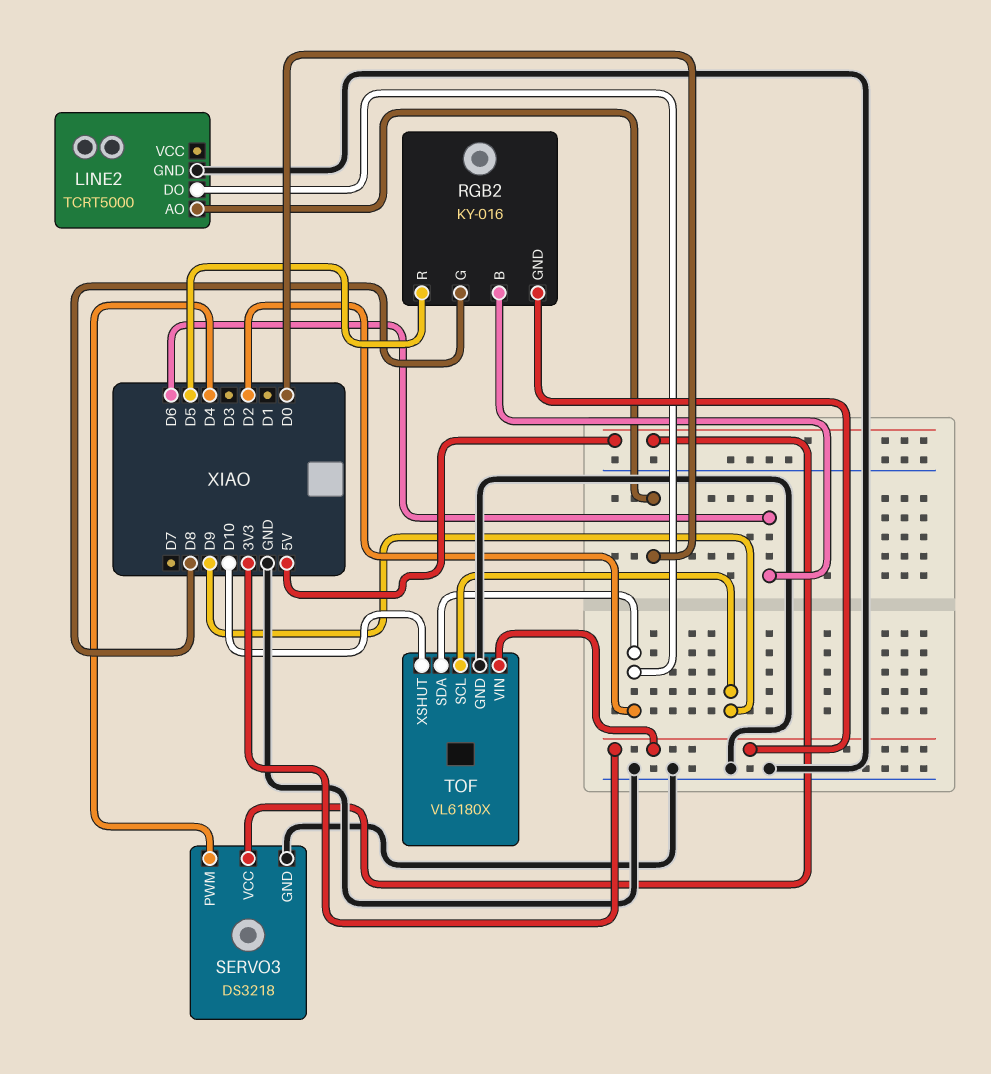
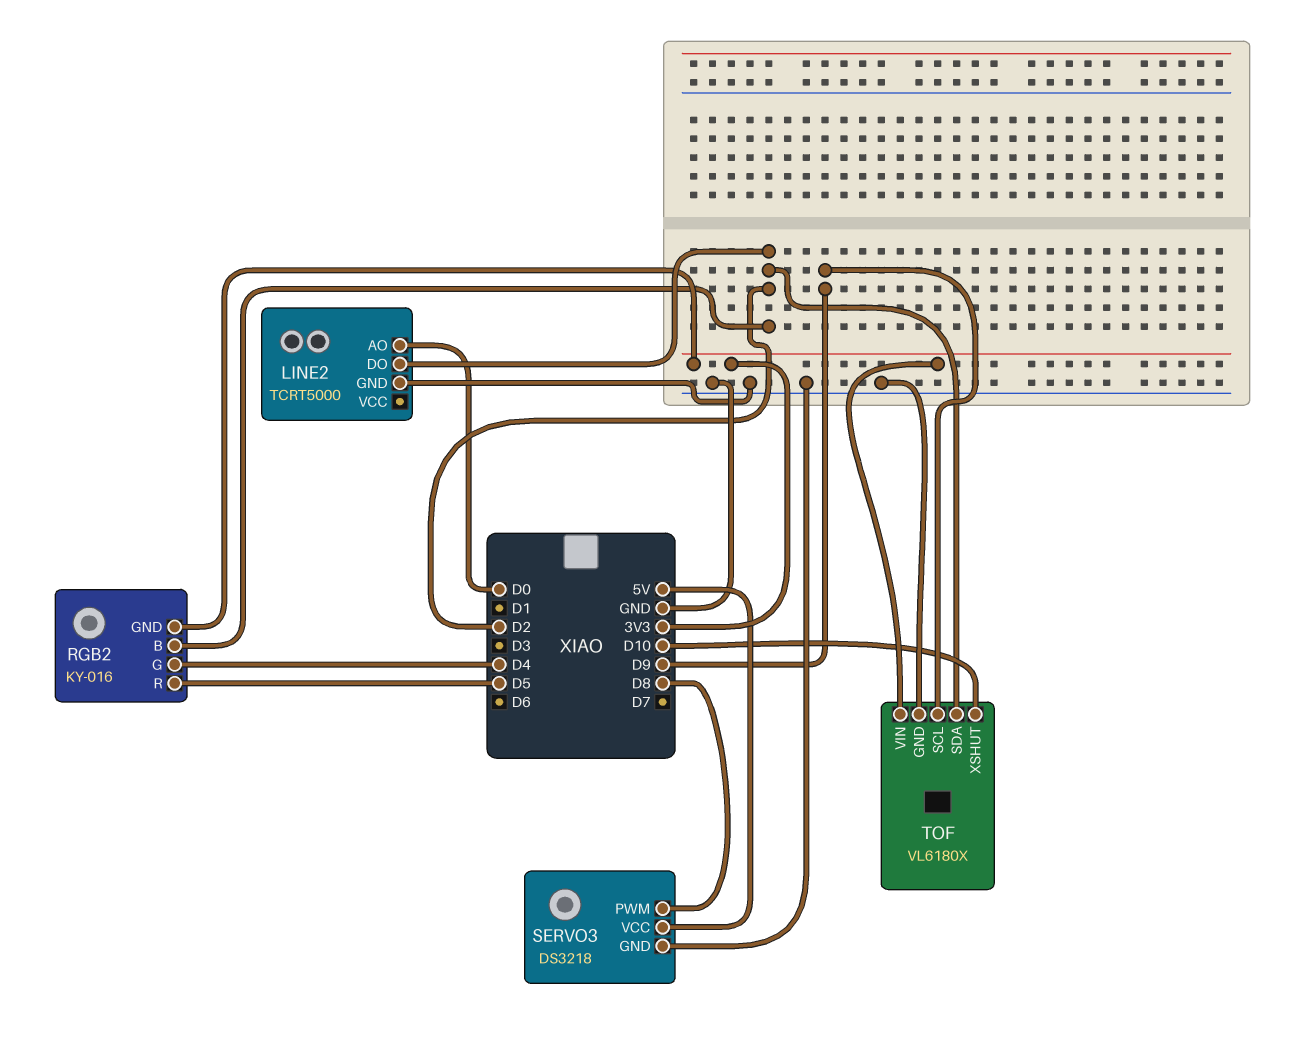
RGB2 pin B: D6 -> D2
RGB2 pin G: D8 -> D4
SERVO3 pin PWM: D4 -> D8

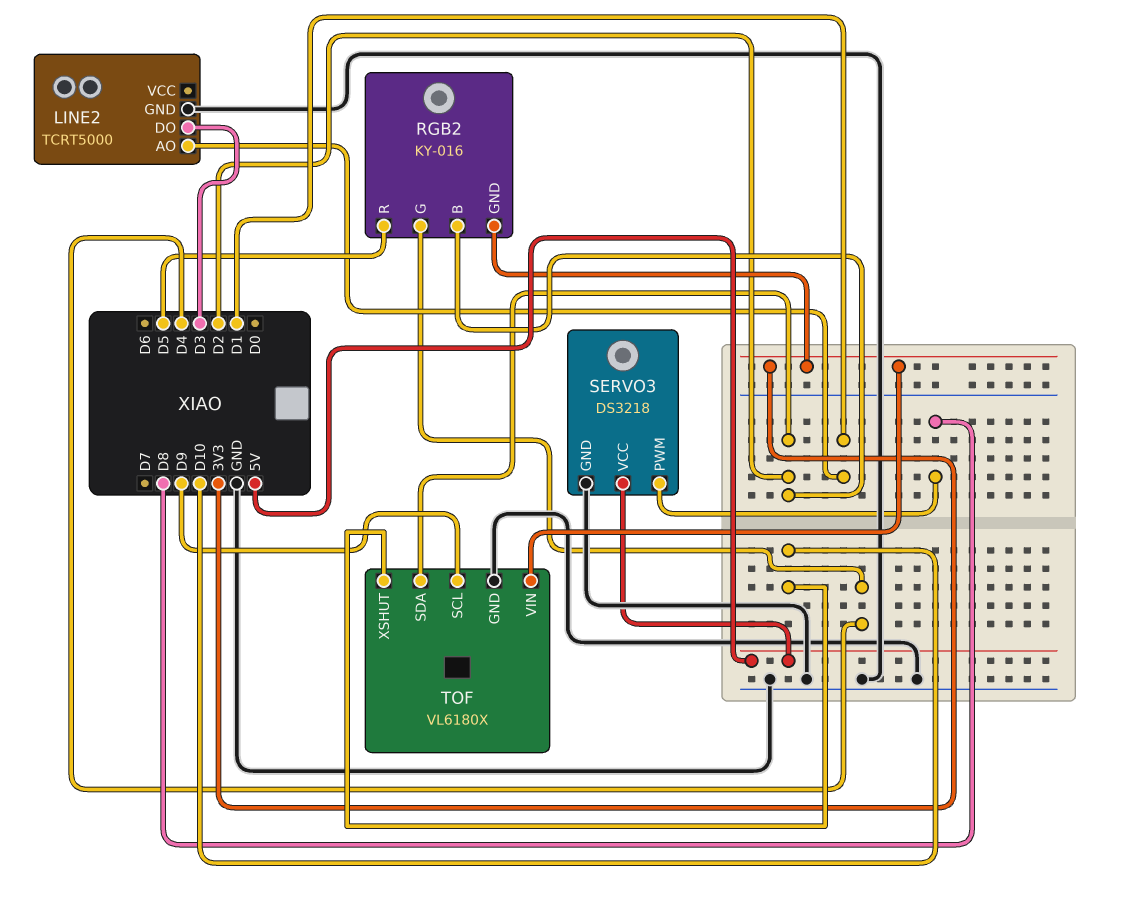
LINE2 pin AO: D0 -> D1
LINE2 pin DO: D2 -> D3

